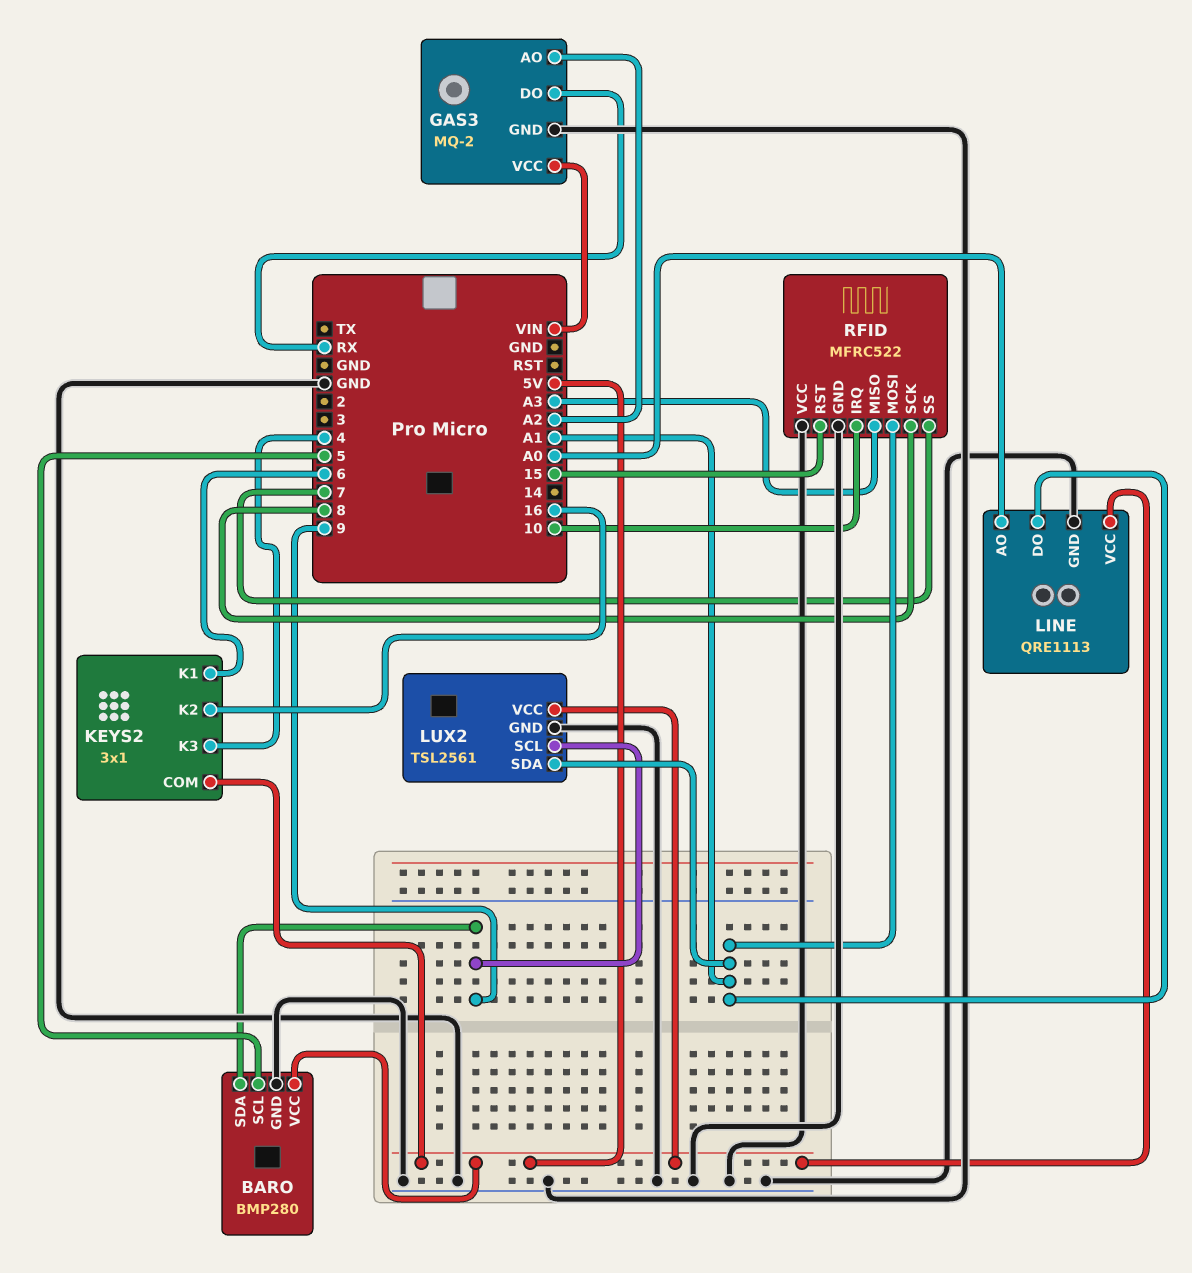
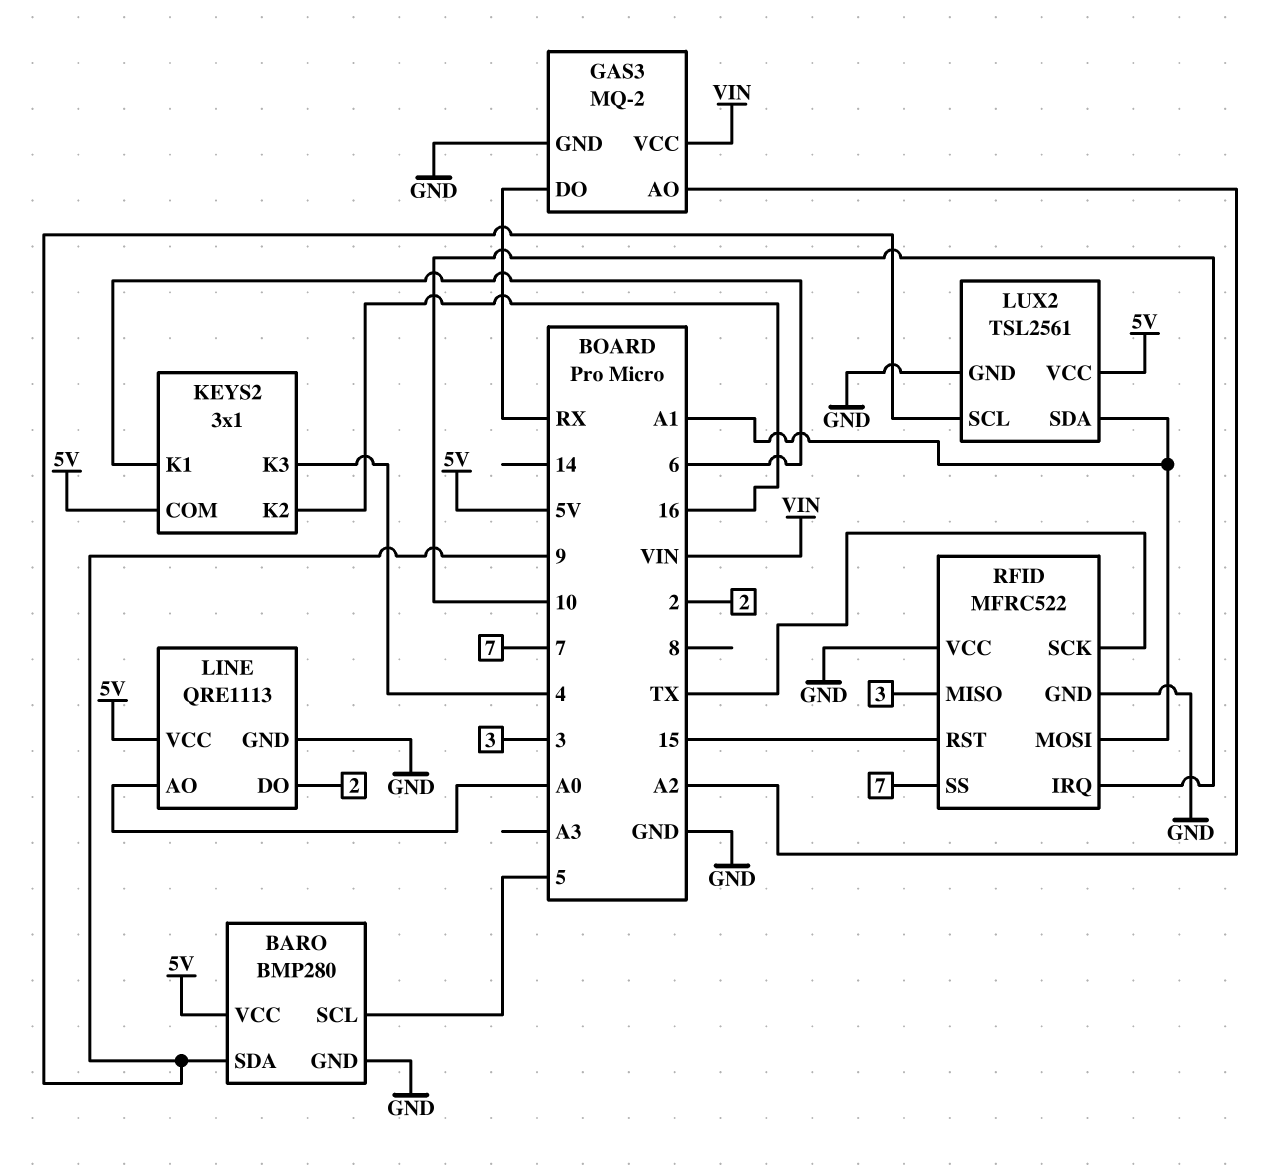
LINE pin DO: A1 -> 2
RFID pin MISO: A3 -> 3
RFID pin SCK: 8 -> TX

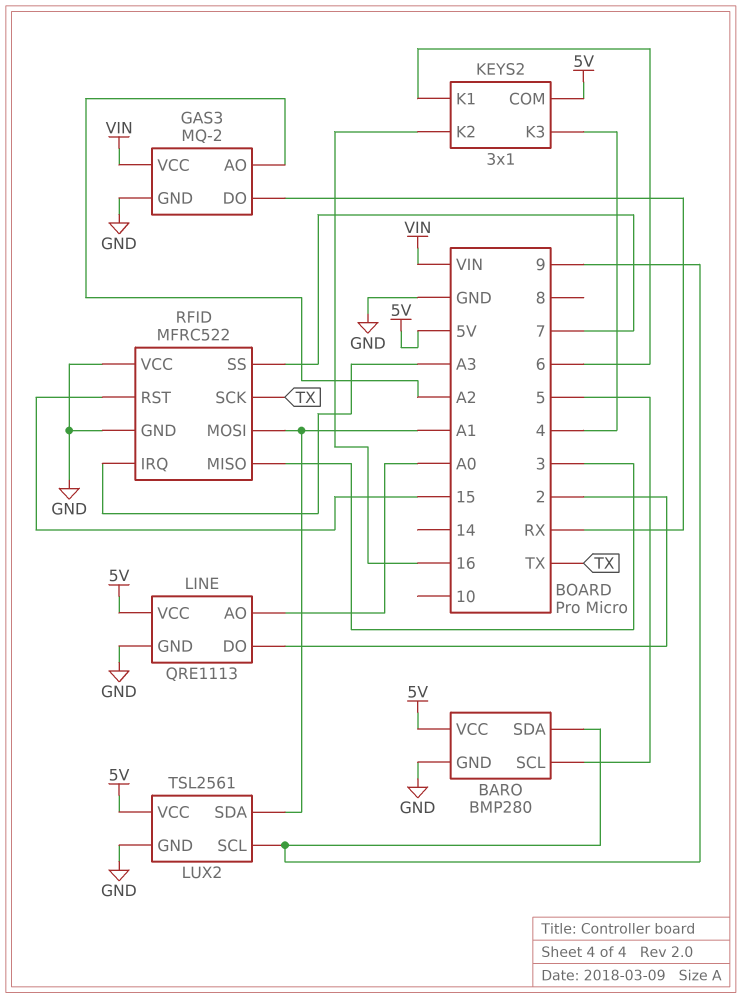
RFID pin IRQ: 10 -> A3

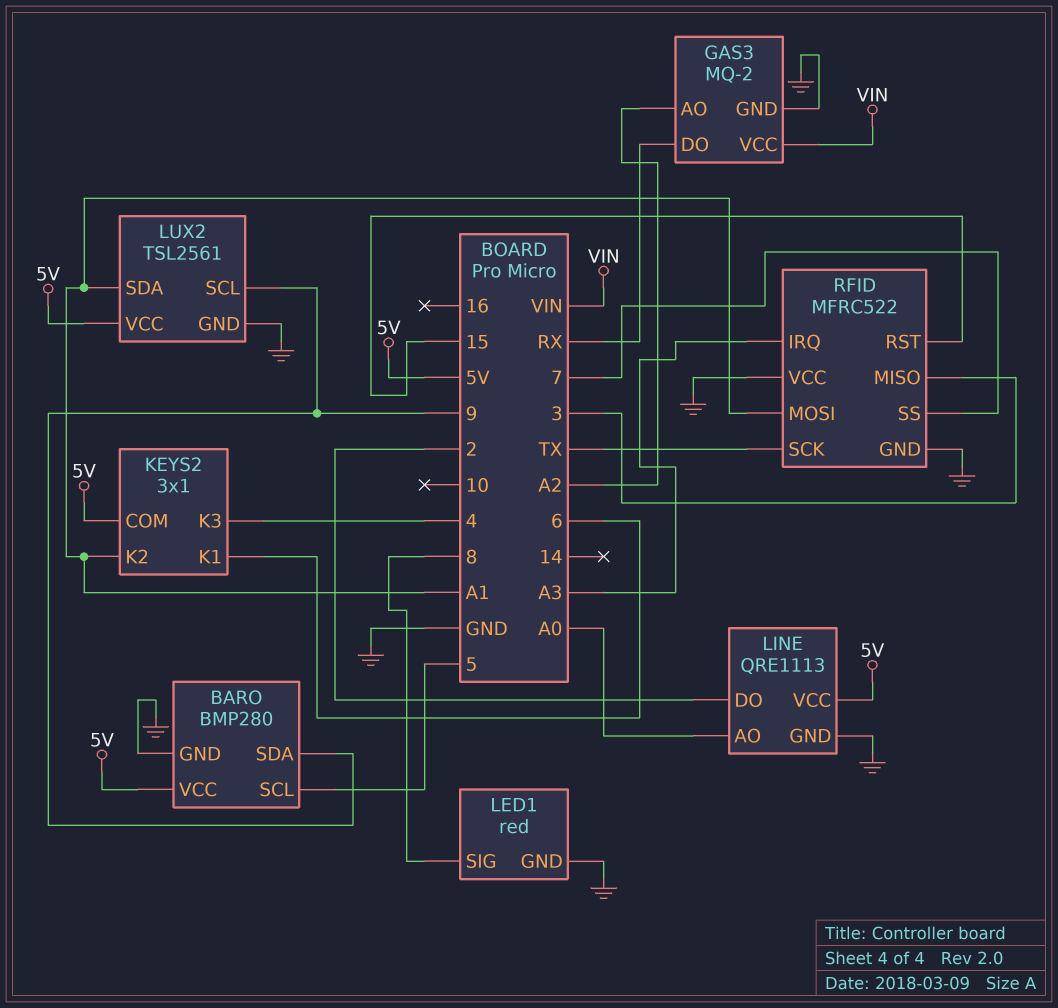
KEYS2 pin K2: 16 -> A1
LED1: none -> red
LED1 pin GND: none -> GND
LED1 pin SIG: none -> 8

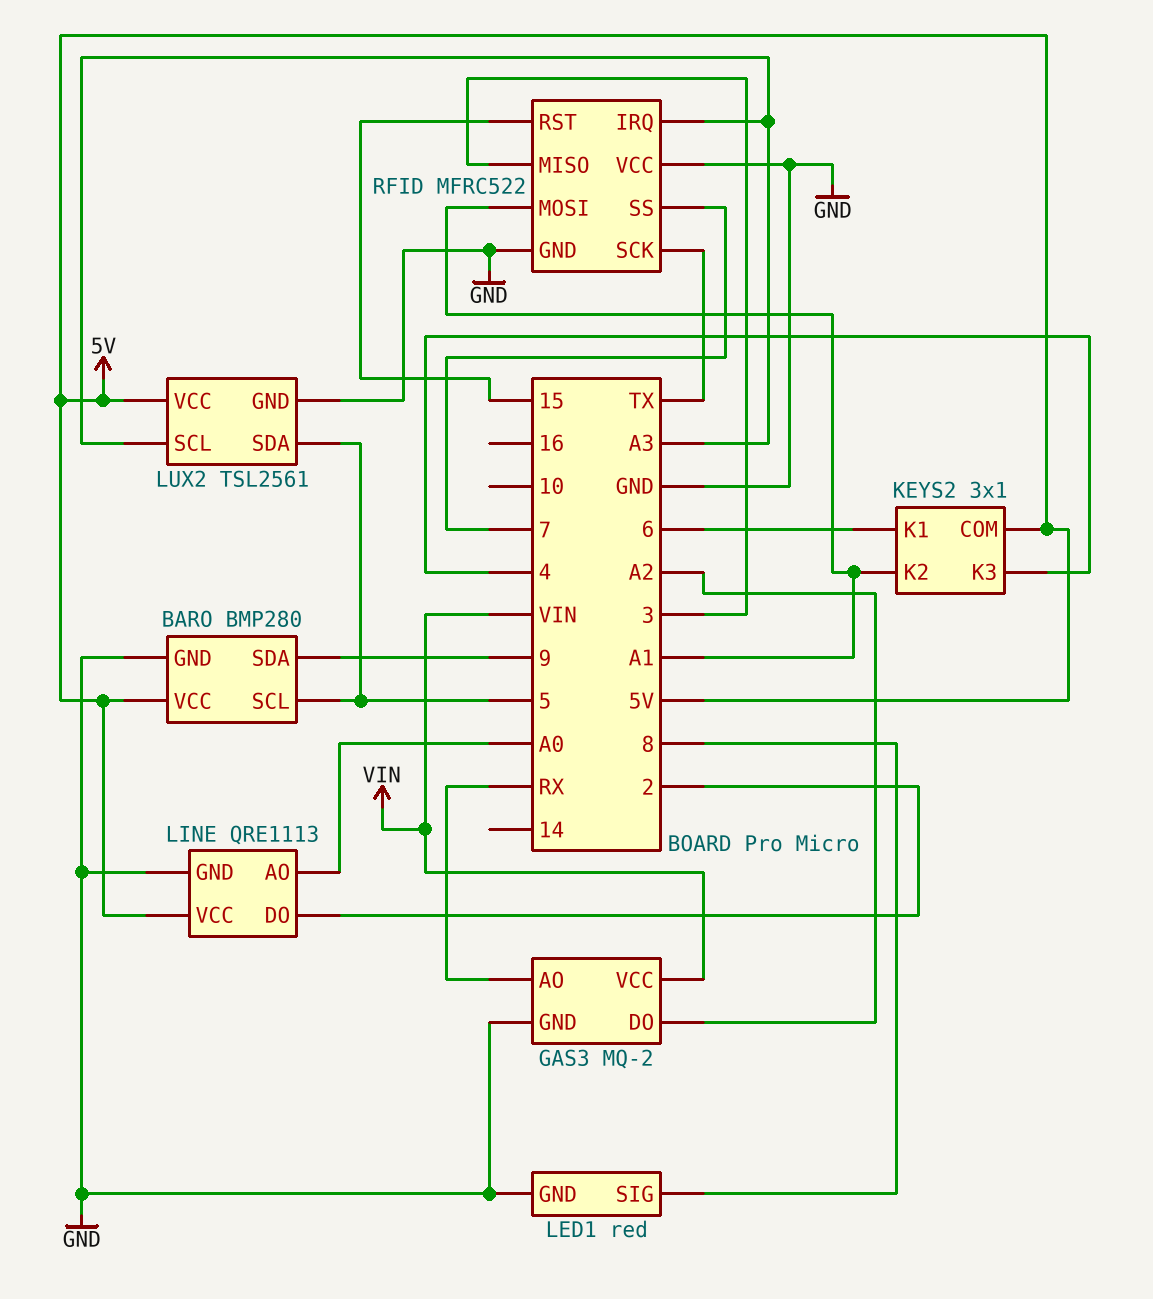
GAS3 pin AO: A2 -> RX
GAS3 pin DO: RX -> A2
LUX2 pin SCL: 9 -> A3
LUX2 pin SDA: A1 -> 5

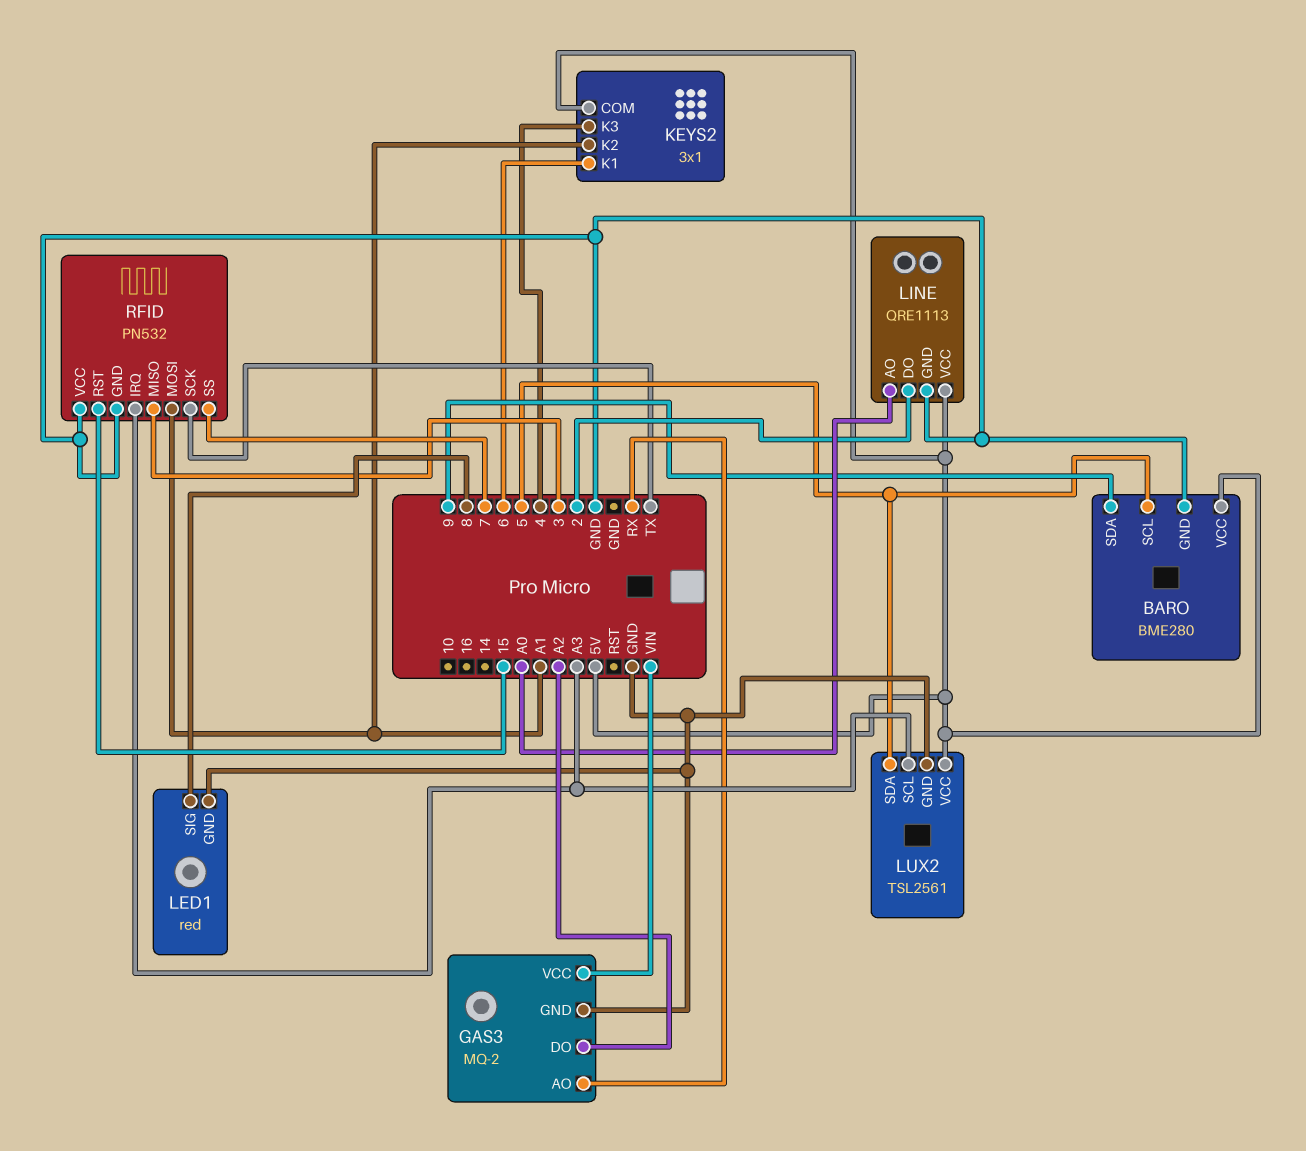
BARO: BMP280 -> BME280
RFID: MFRC522 -> PN532

